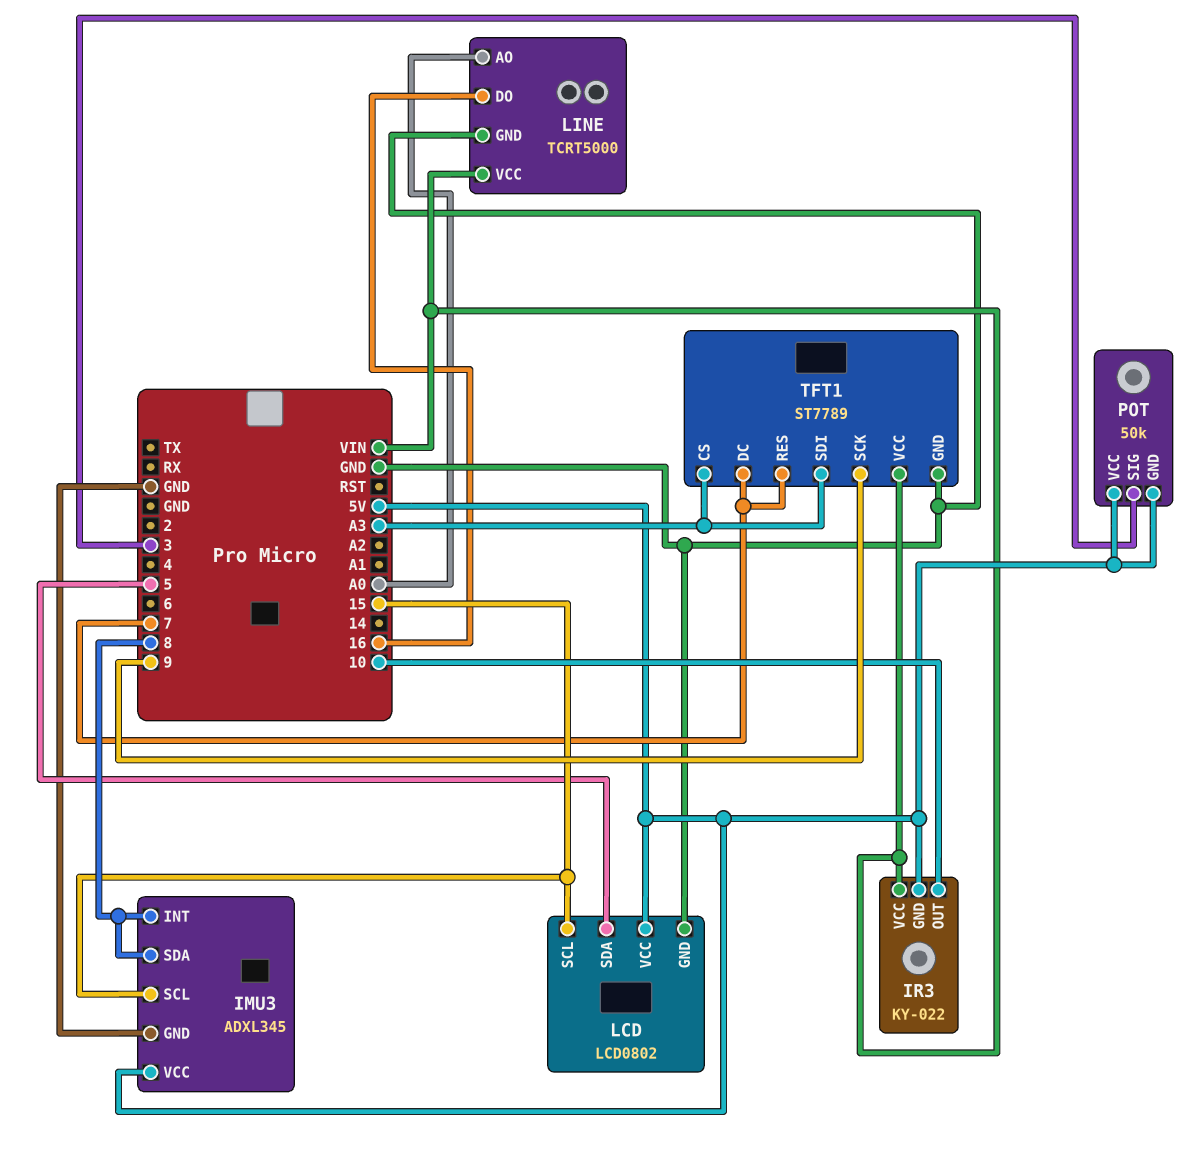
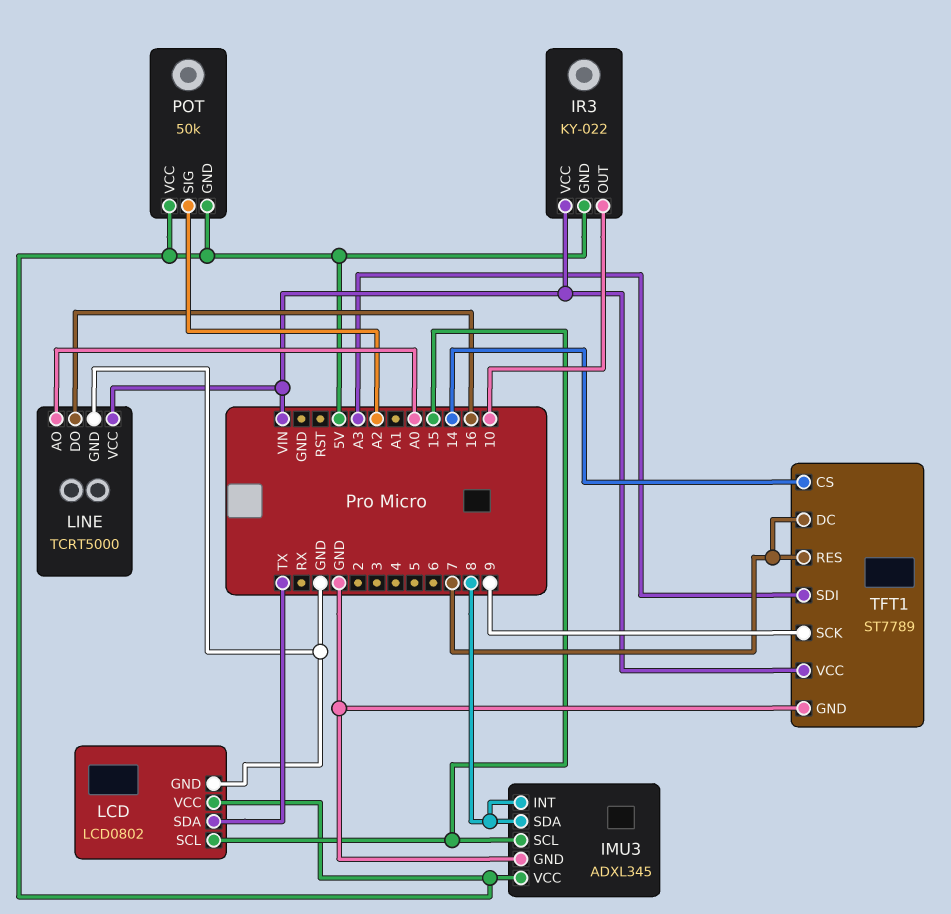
LCD pin SDA: 5 -> TX
POT pin SIG: 3 -> A2
TFT1 pin CS: A3 -> 14

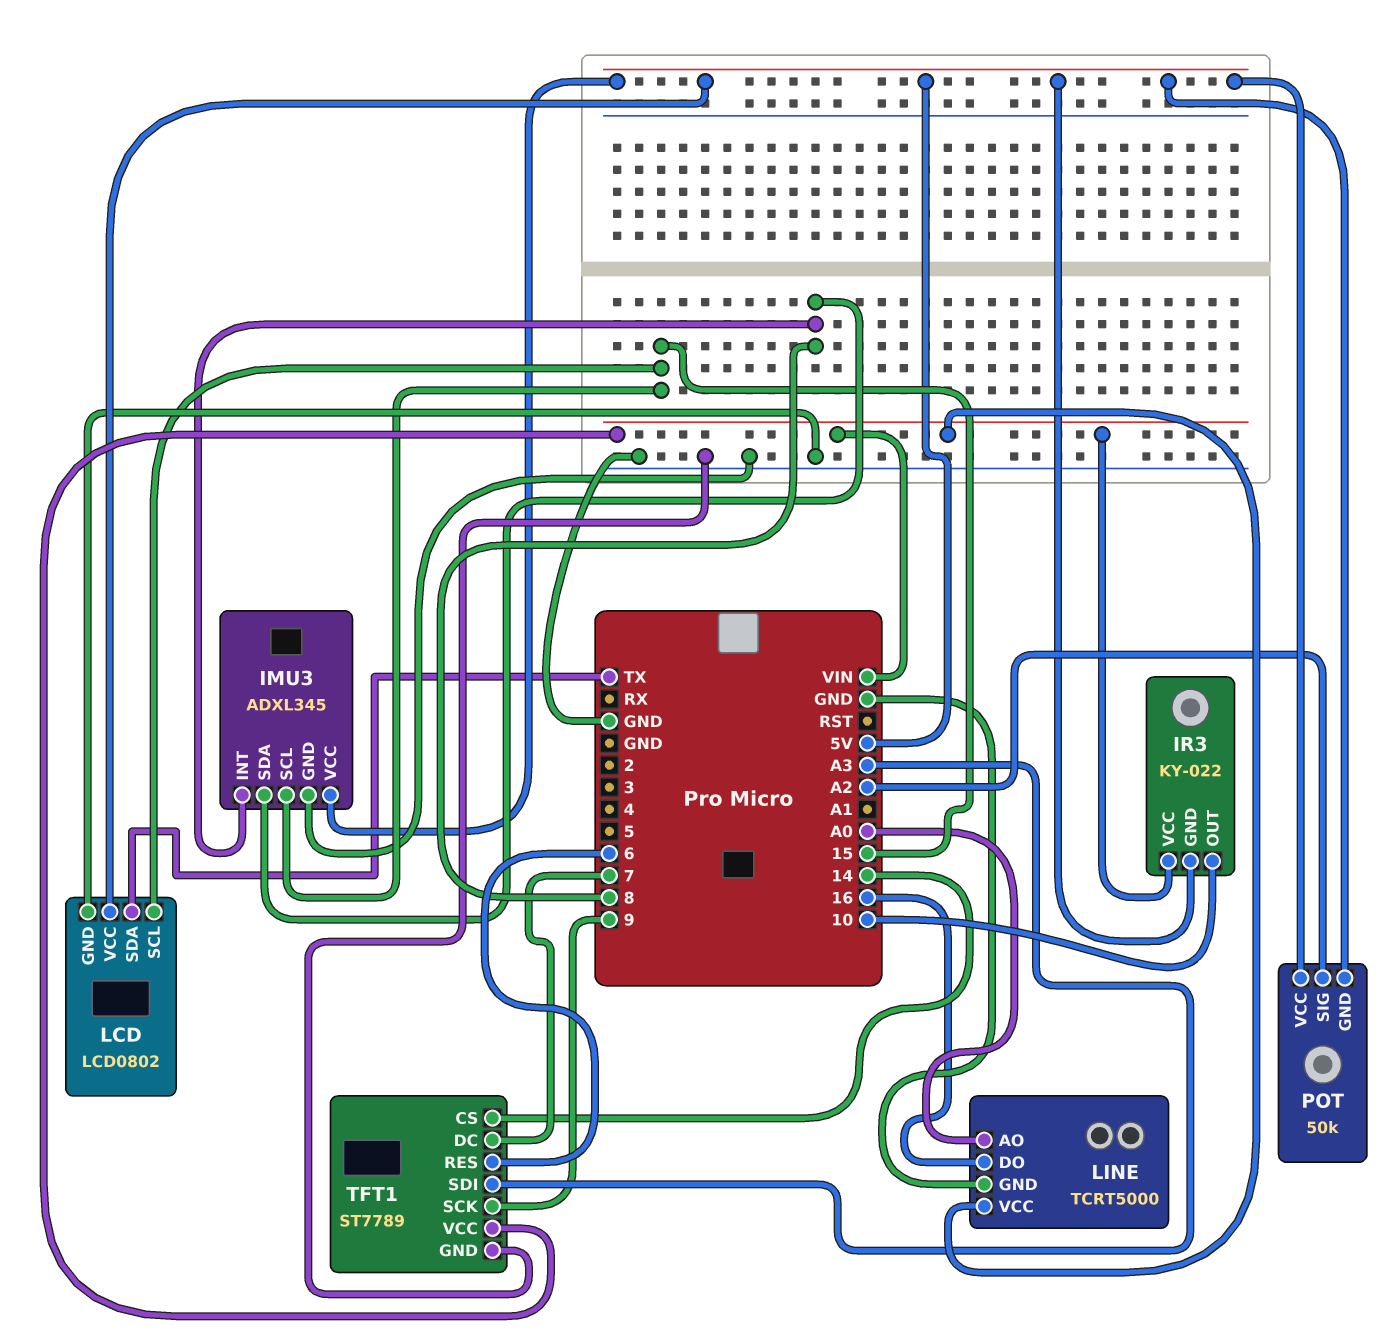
TFT1 pin RES: 7 -> 6

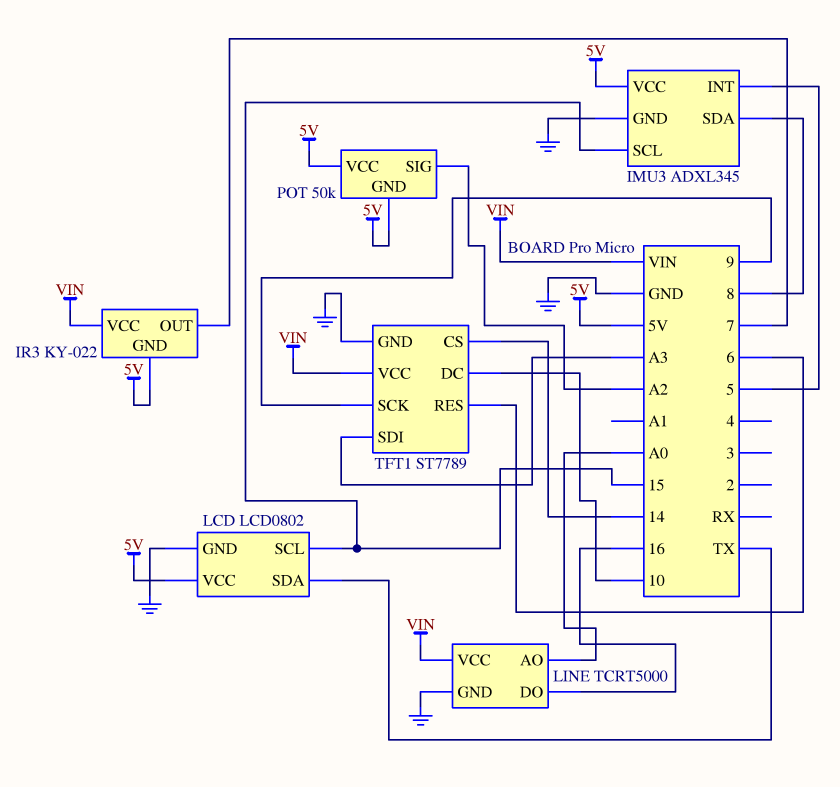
IMU3 pin INT: 8 -> 5
IR3 pin OUT: 10 -> 7
TFT1 pin DC: 7 -> 10

